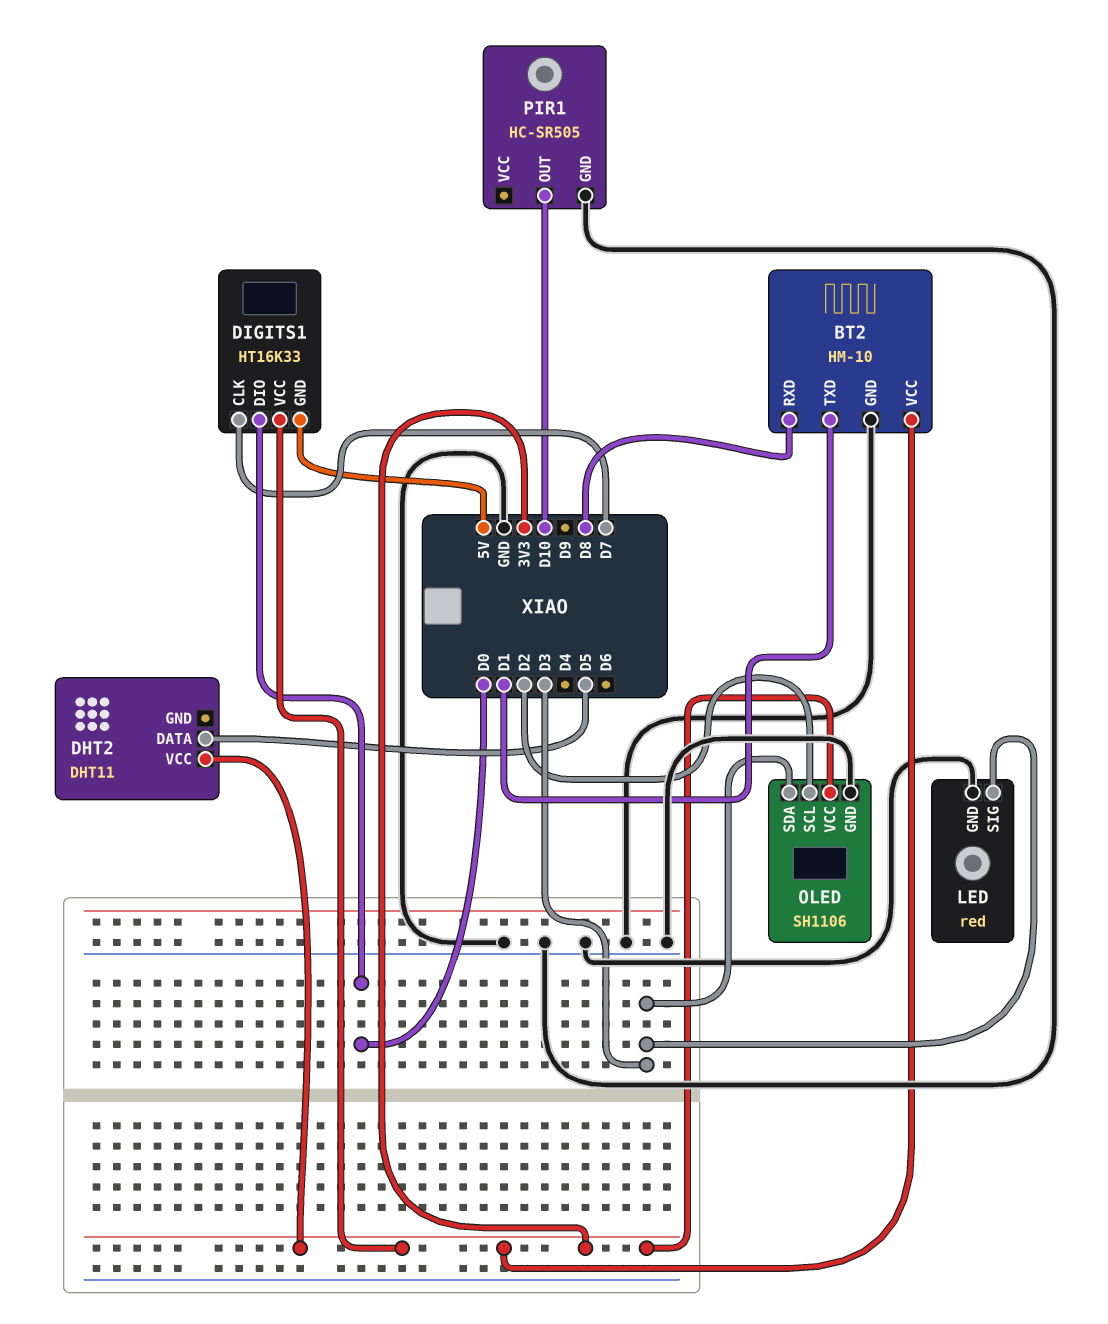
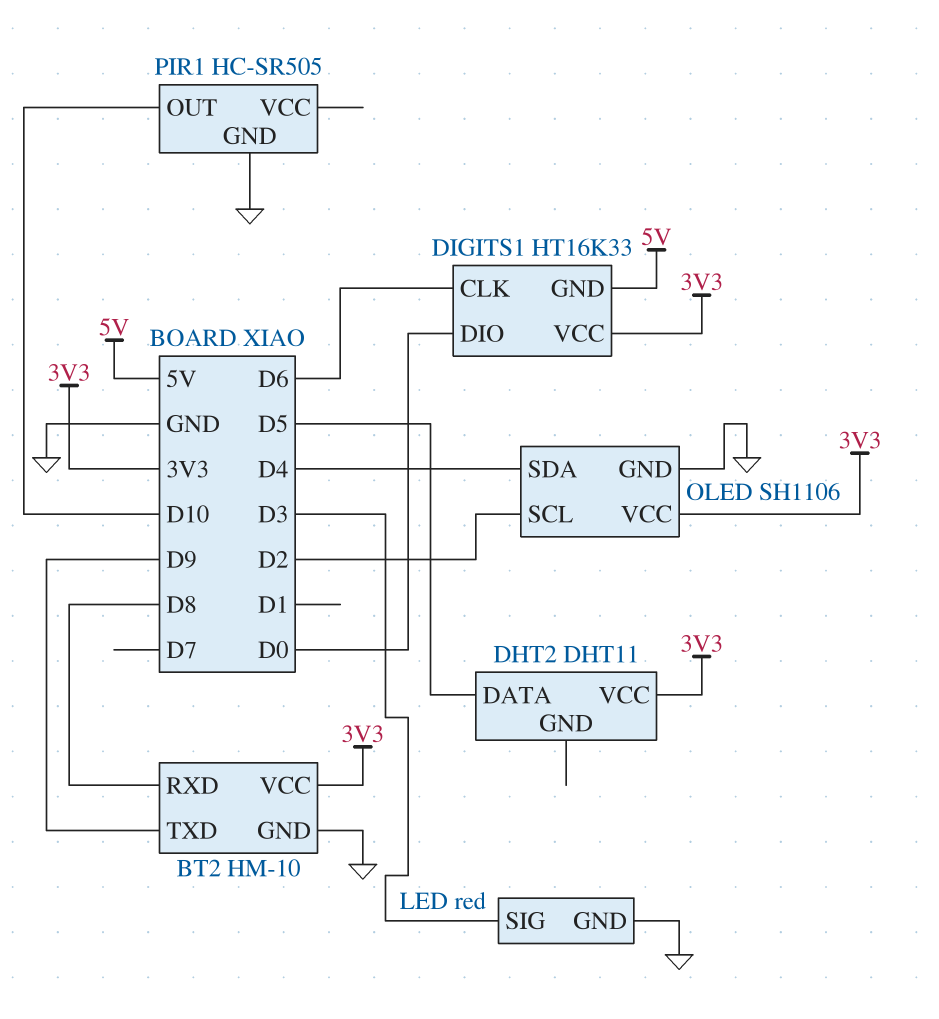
BT2 pin TXD: D1 -> D9
DIGITS1 pin CLK: D7 -> D6
OLED pin SDA: D3 -> D4

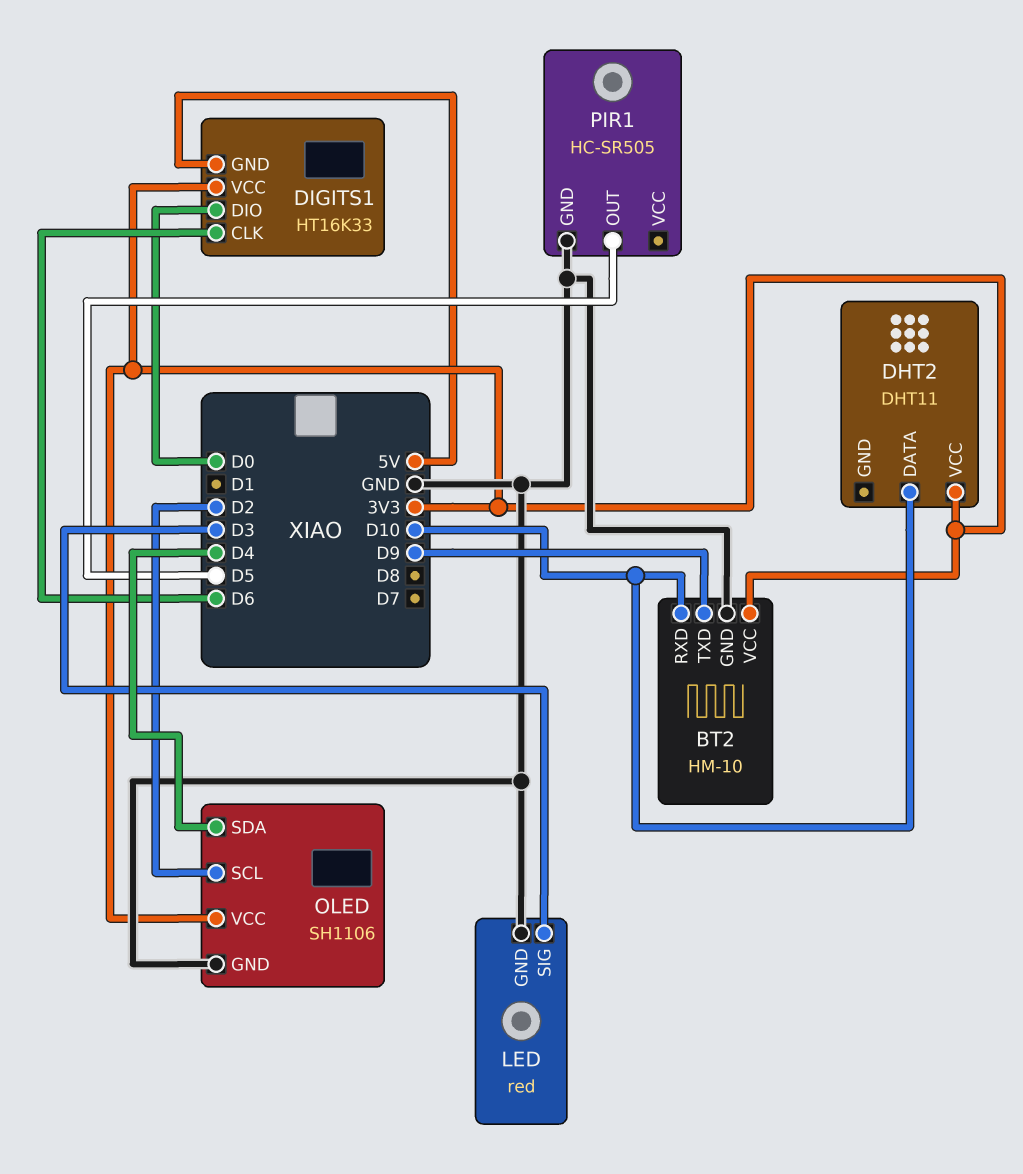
BT2 pin RXD: D8 -> D10
DHT2 pin DATA: D5 -> D10
PIR1 pin OUT: D10 -> D5

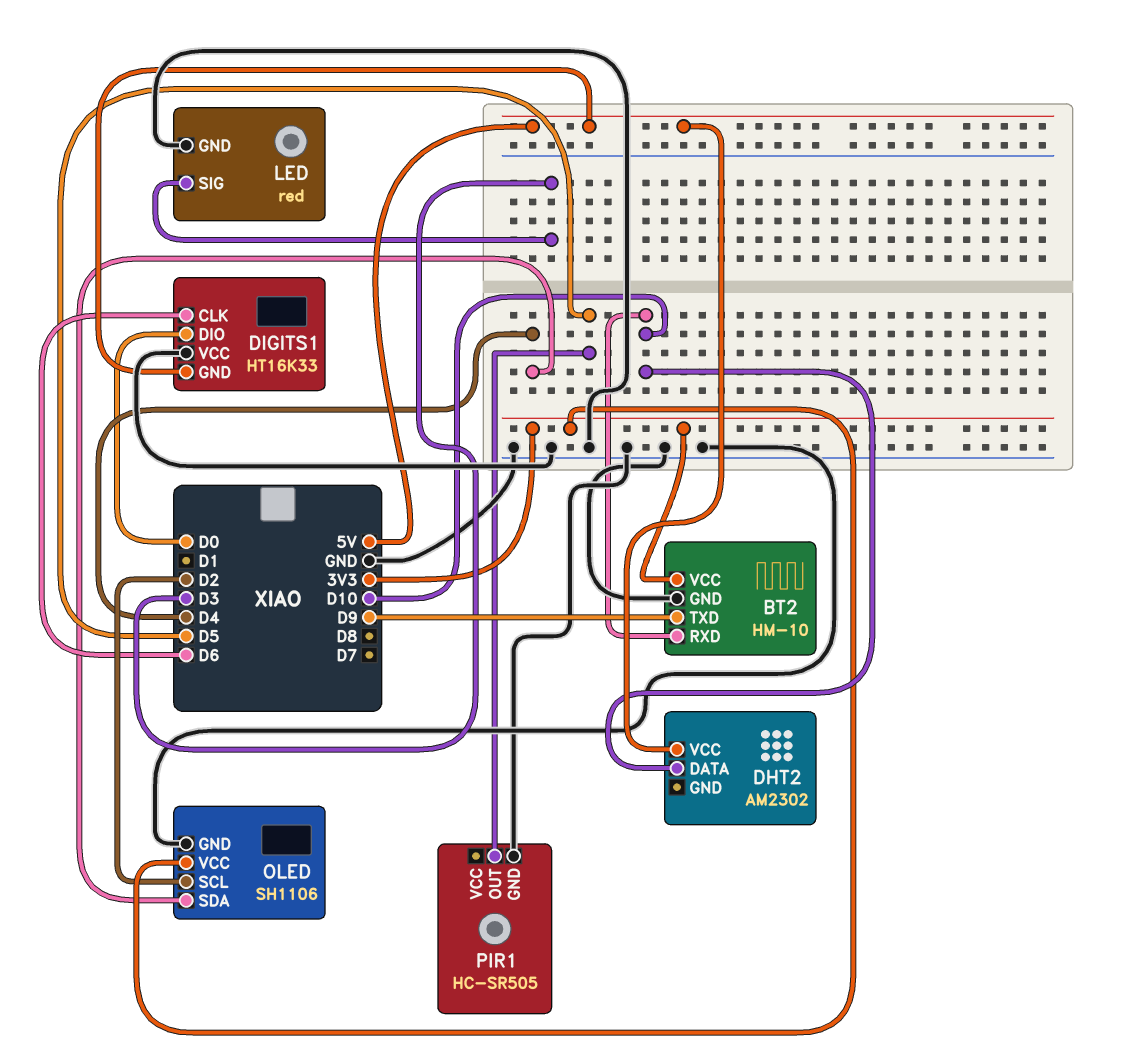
DHT2: DHT11 -> AM2302
DHT2 pin VCC: 3V3 -> 5V
DIGITS1 pin VCC: 3V3 -> GND

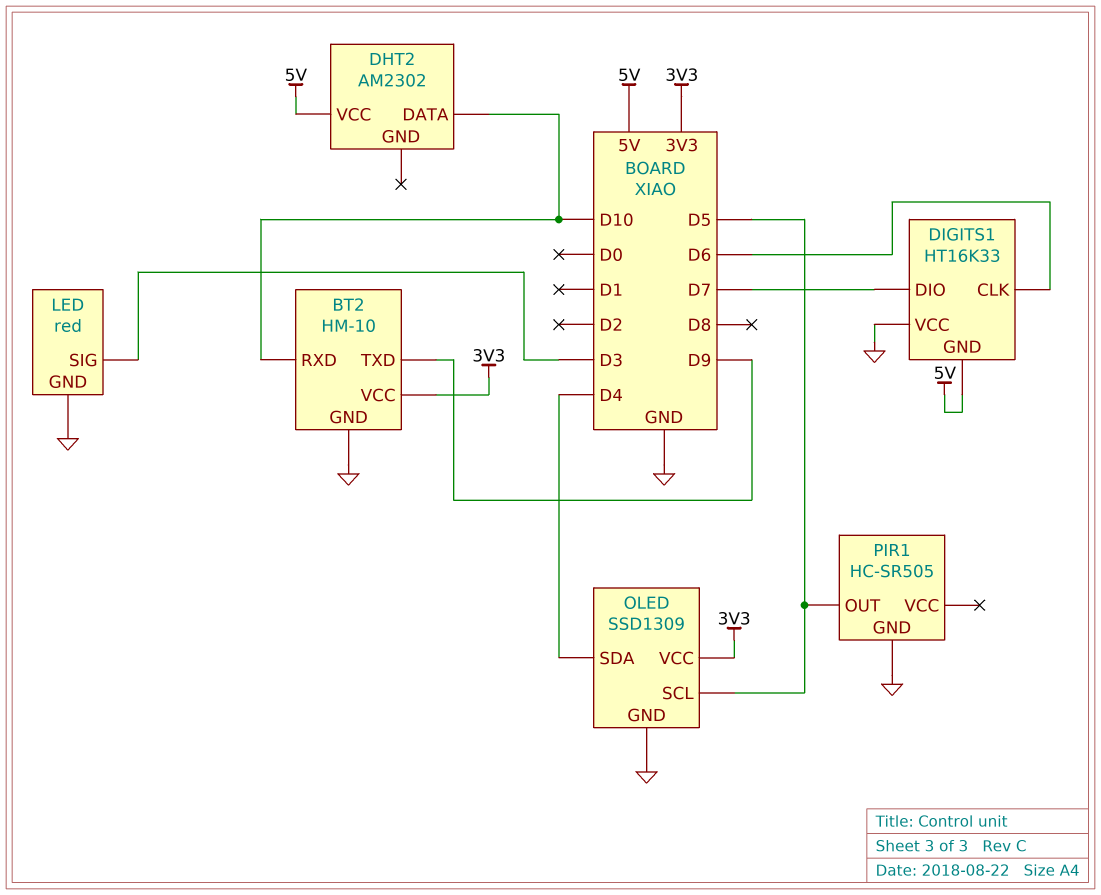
DIGITS1 pin DIO: D0 -> D7
OLED: SH1106 -> SSD1309
OLED pin SCL: D2 -> D5

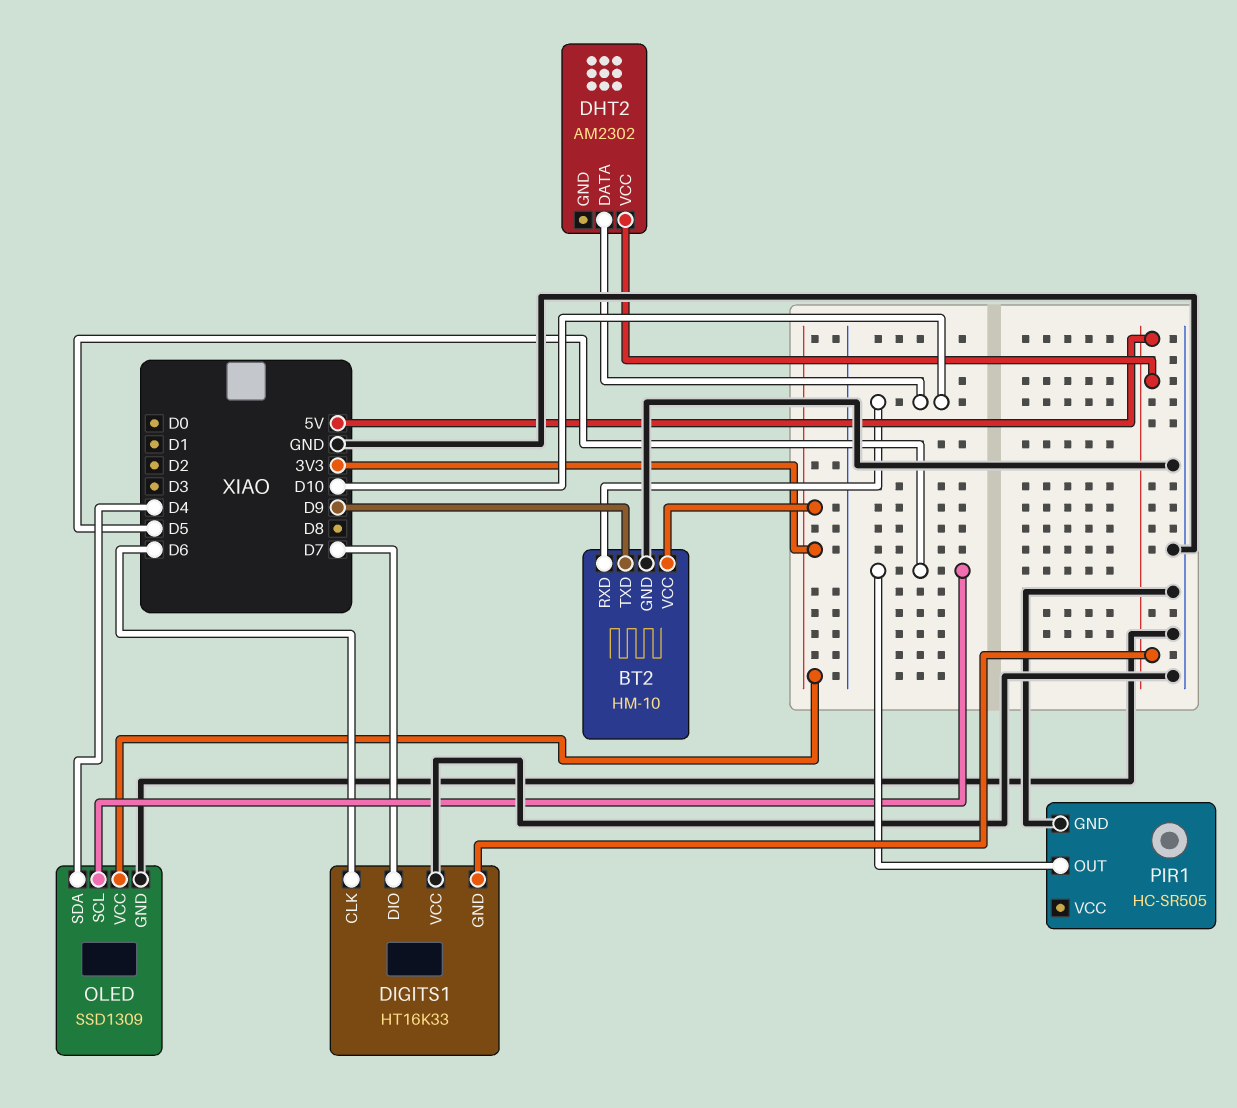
LED: red -> none
LED pin GND: GND -> none
LED pin SIG: D3 -> none

